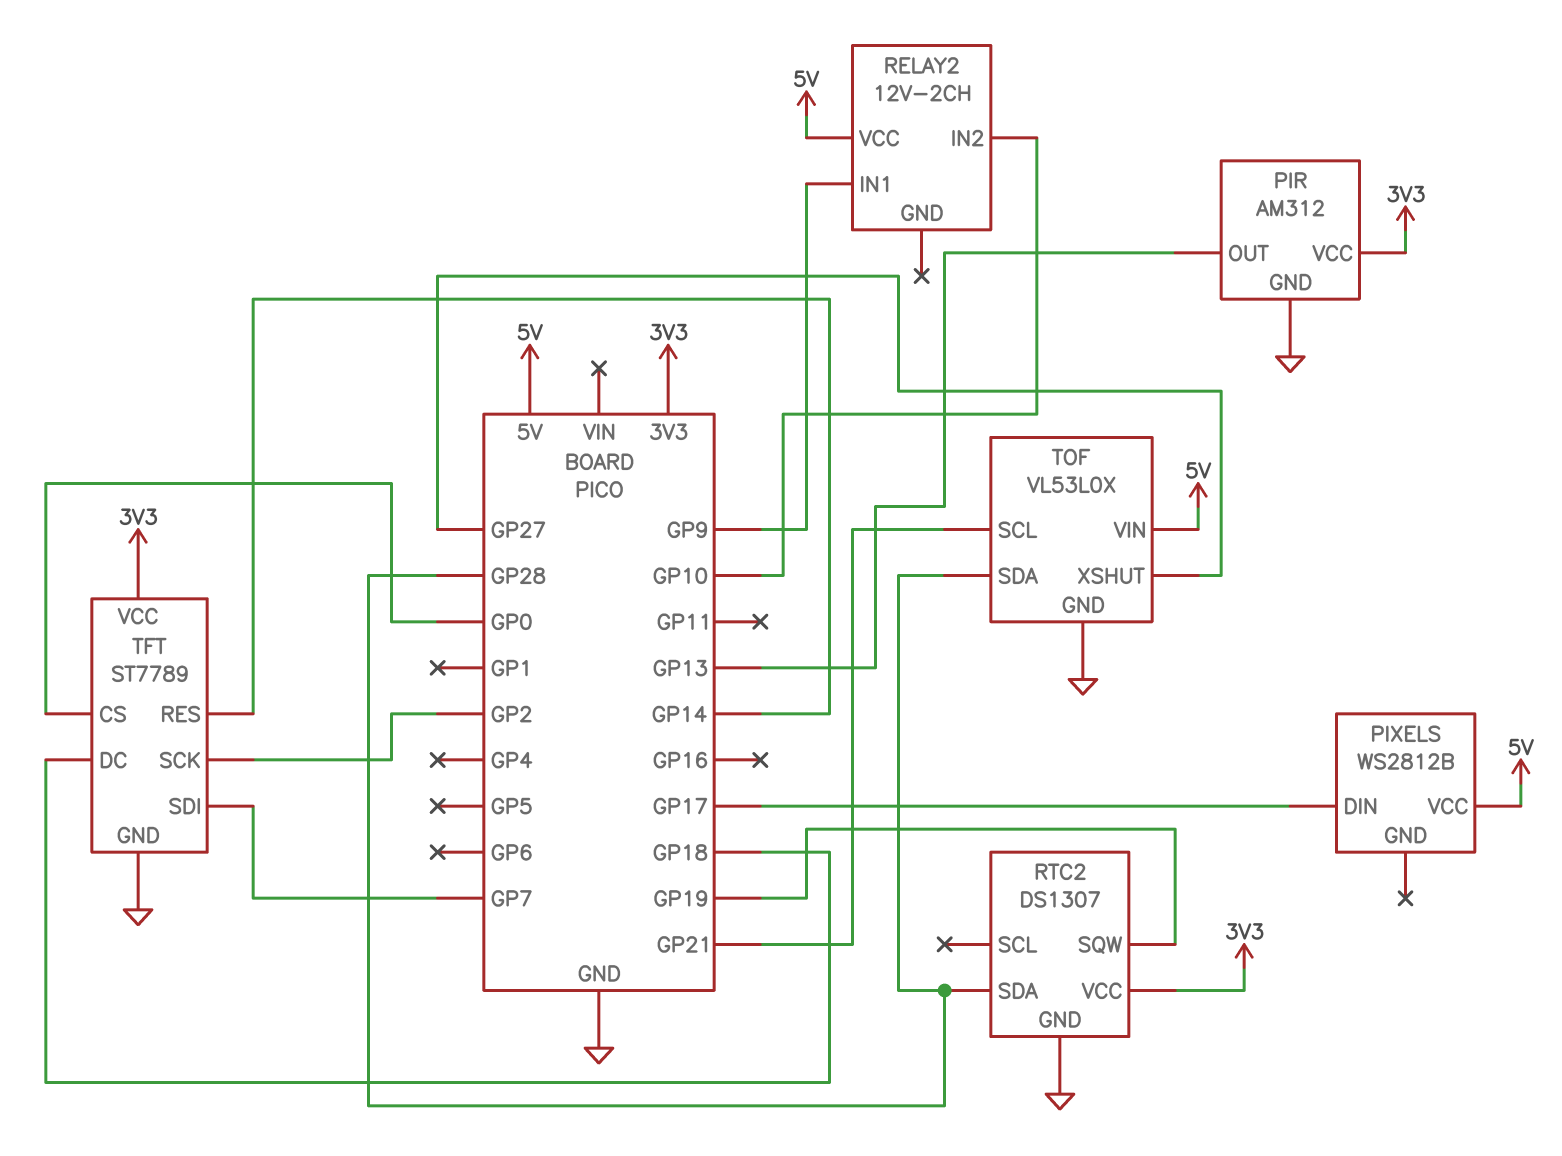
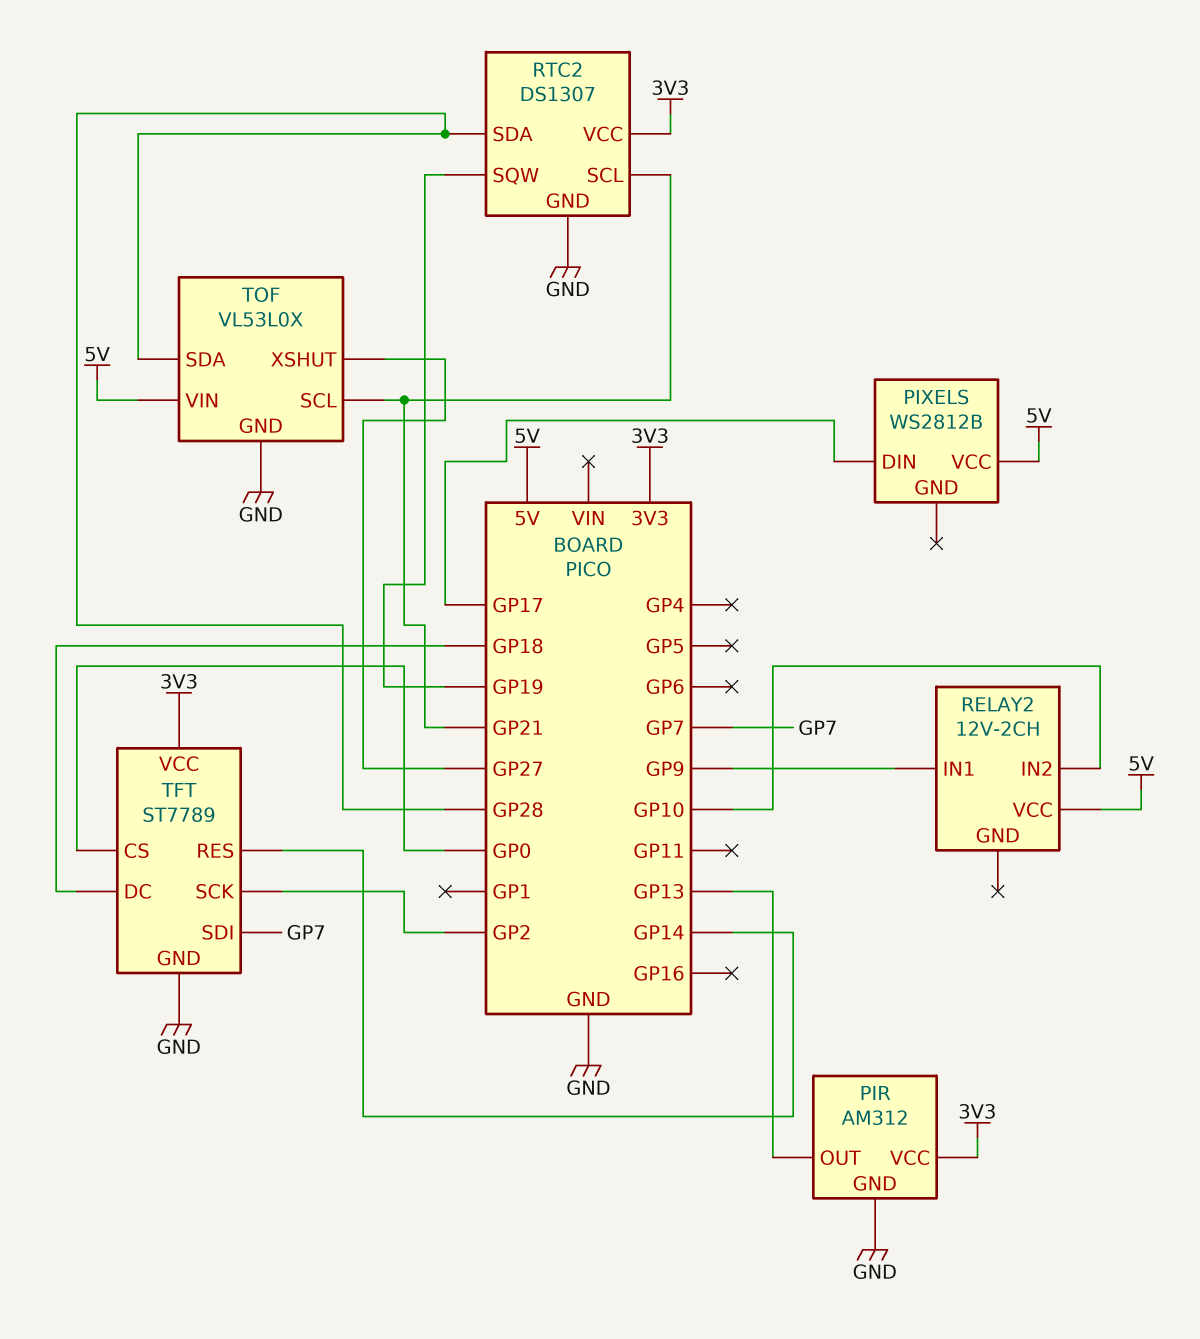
RTC2 pin SCL: none -> GP21

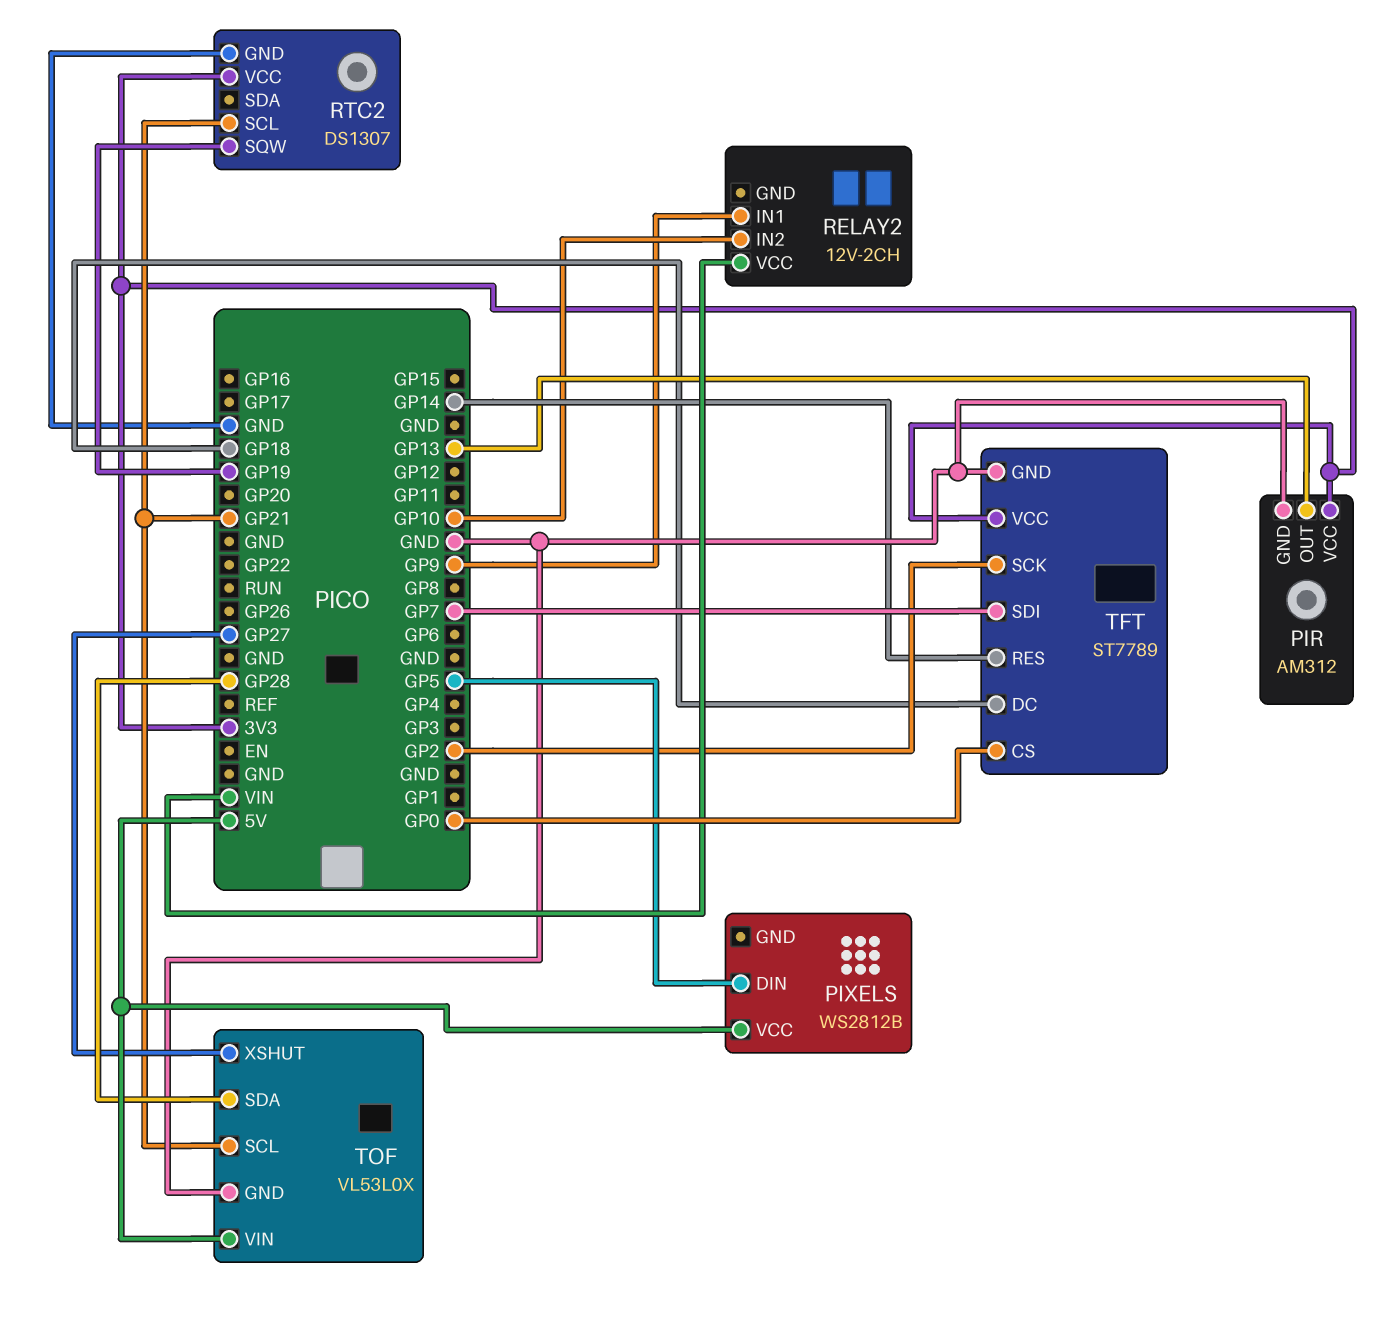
PIXELS pin DIN: GP17 -> GP5
RELAY2 pin VCC: 5V -> VIN
RTC2 pin SDA: GP28 -> none

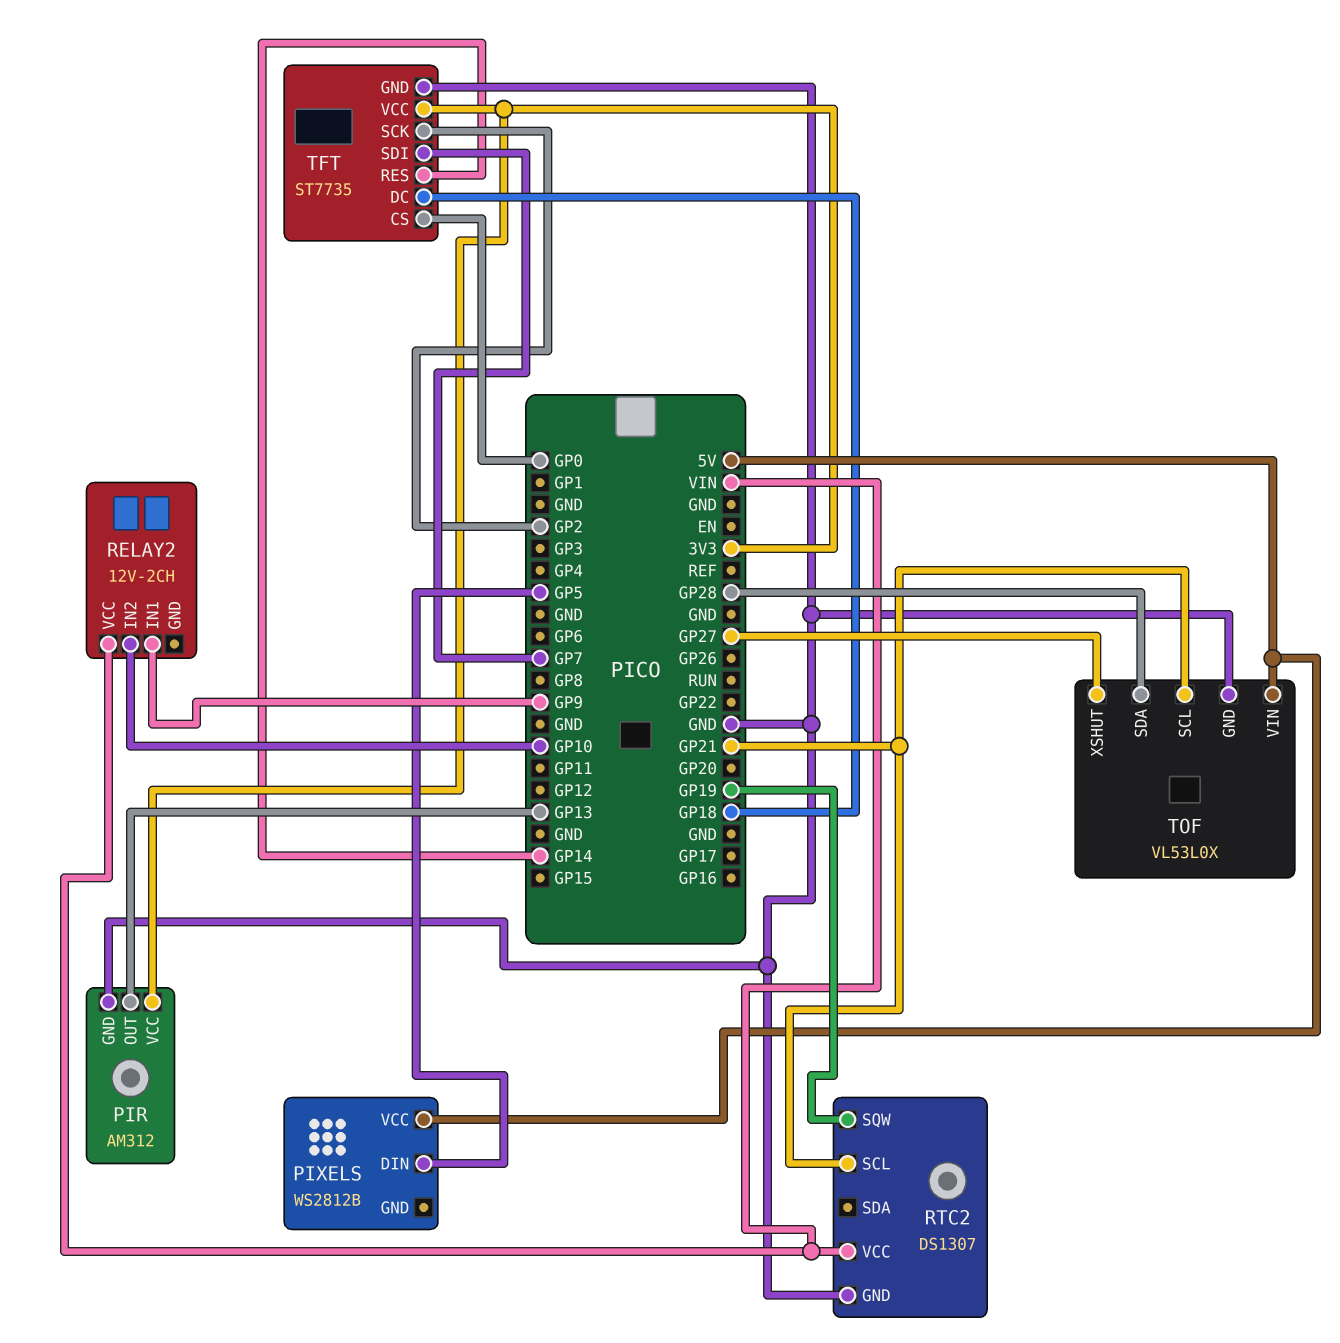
RTC2 pin VCC: 3V3 -> VIN
TFT: ST7789 -> ST7735

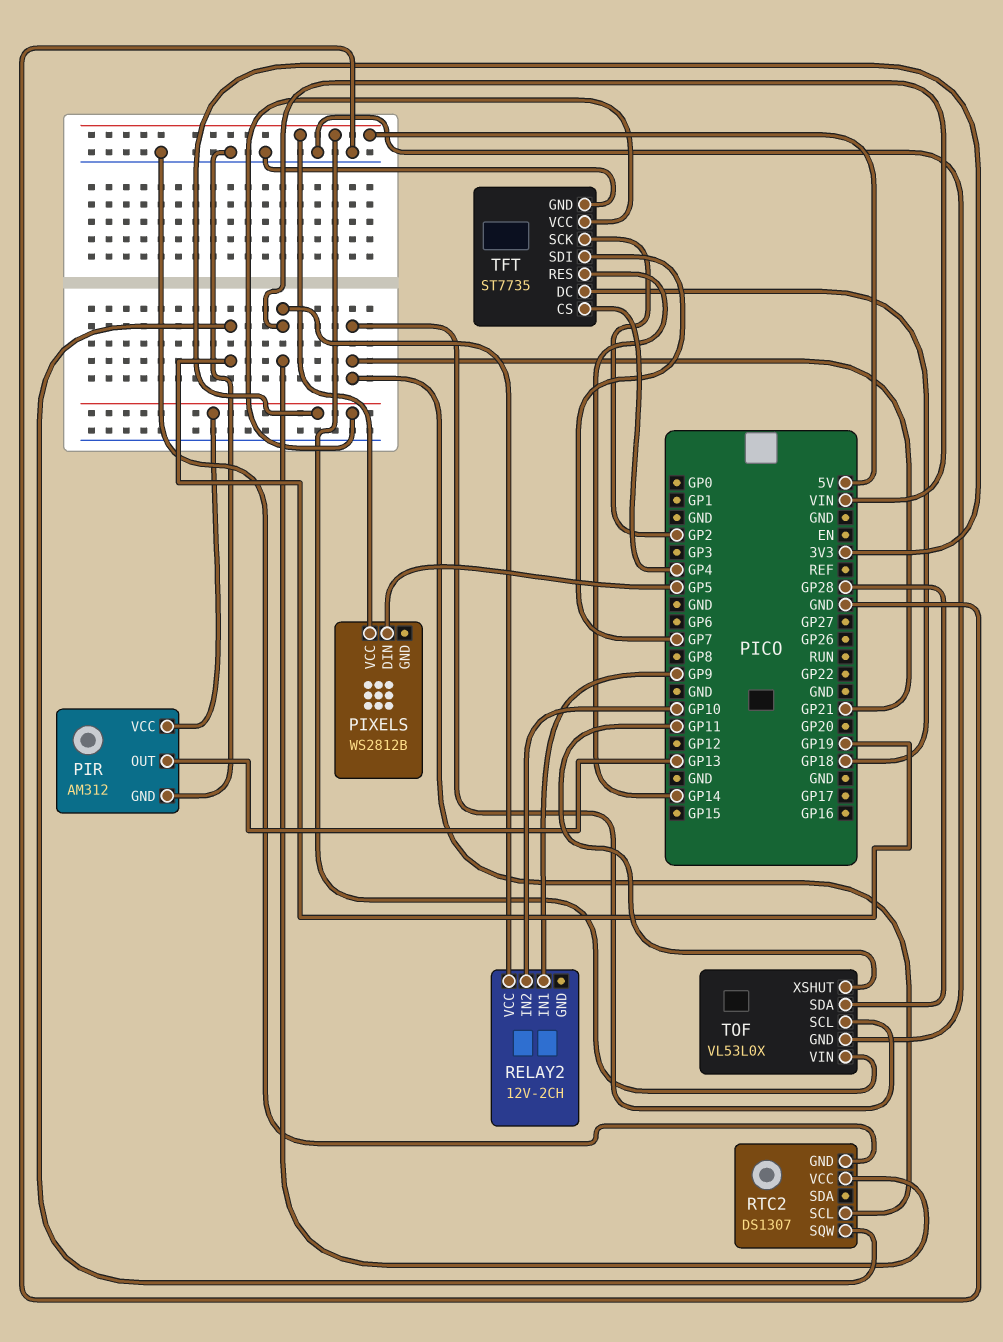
TFT pin CS: GP0 -> GP4
TOF pin XSHUT: GP27 -> GP11

